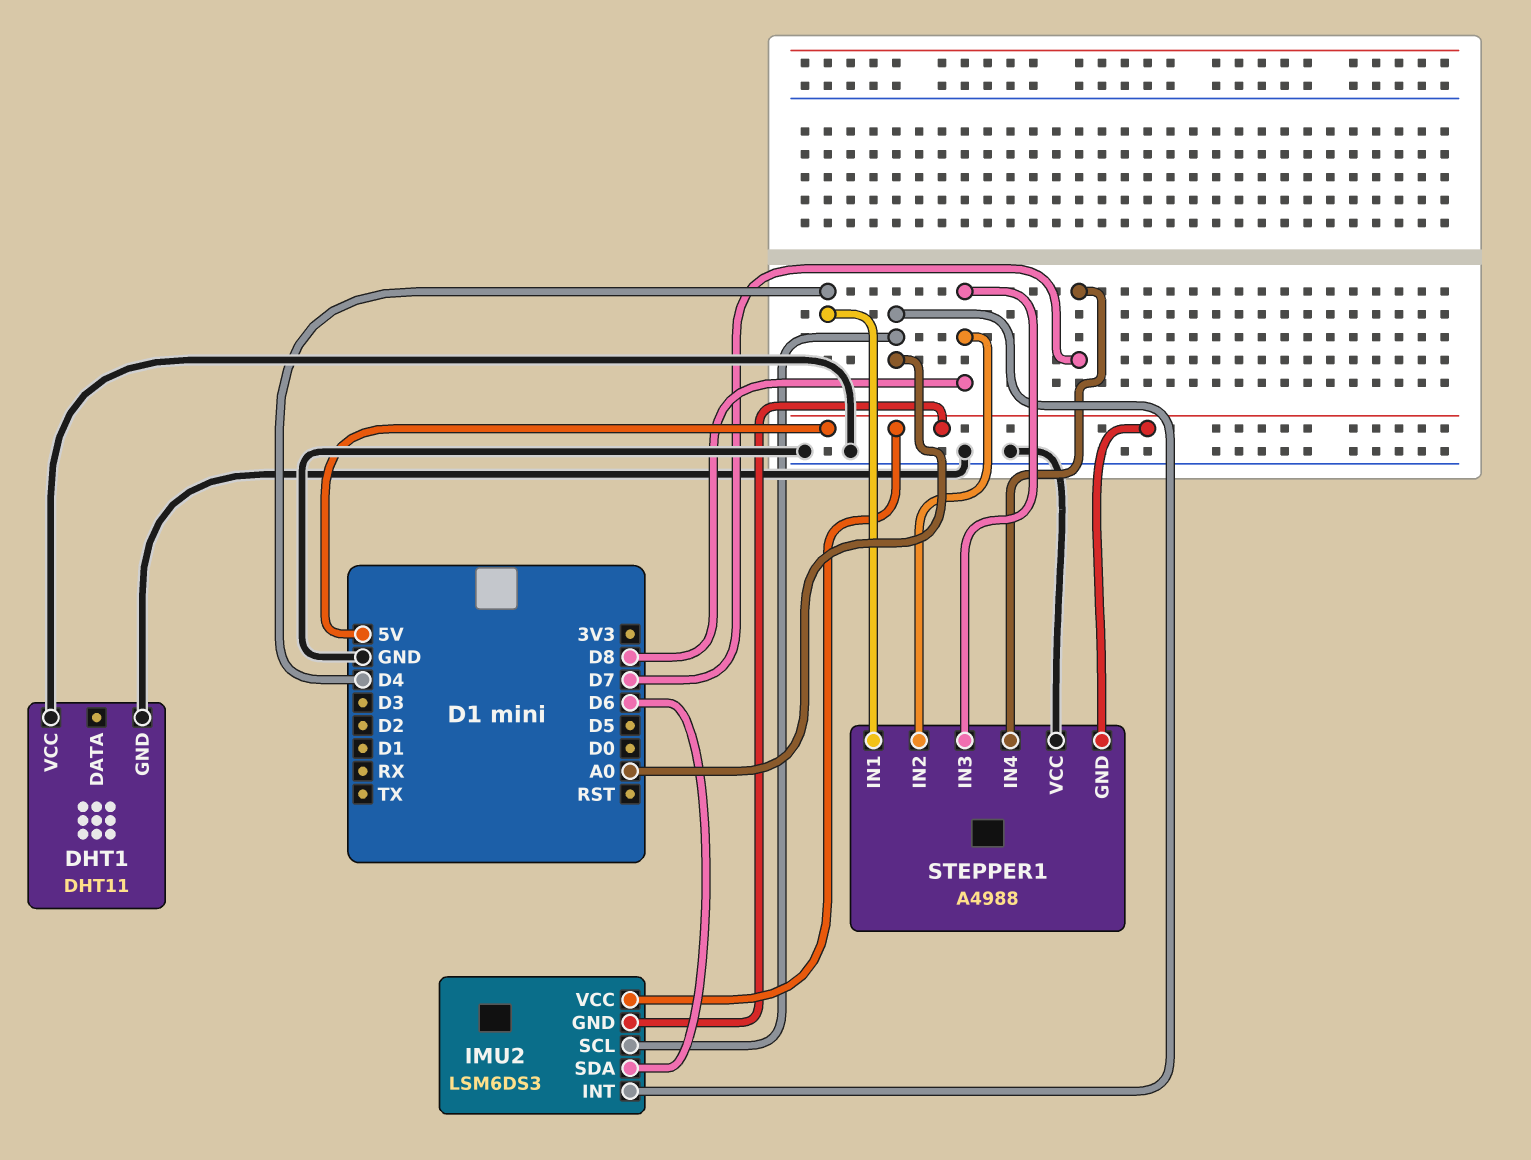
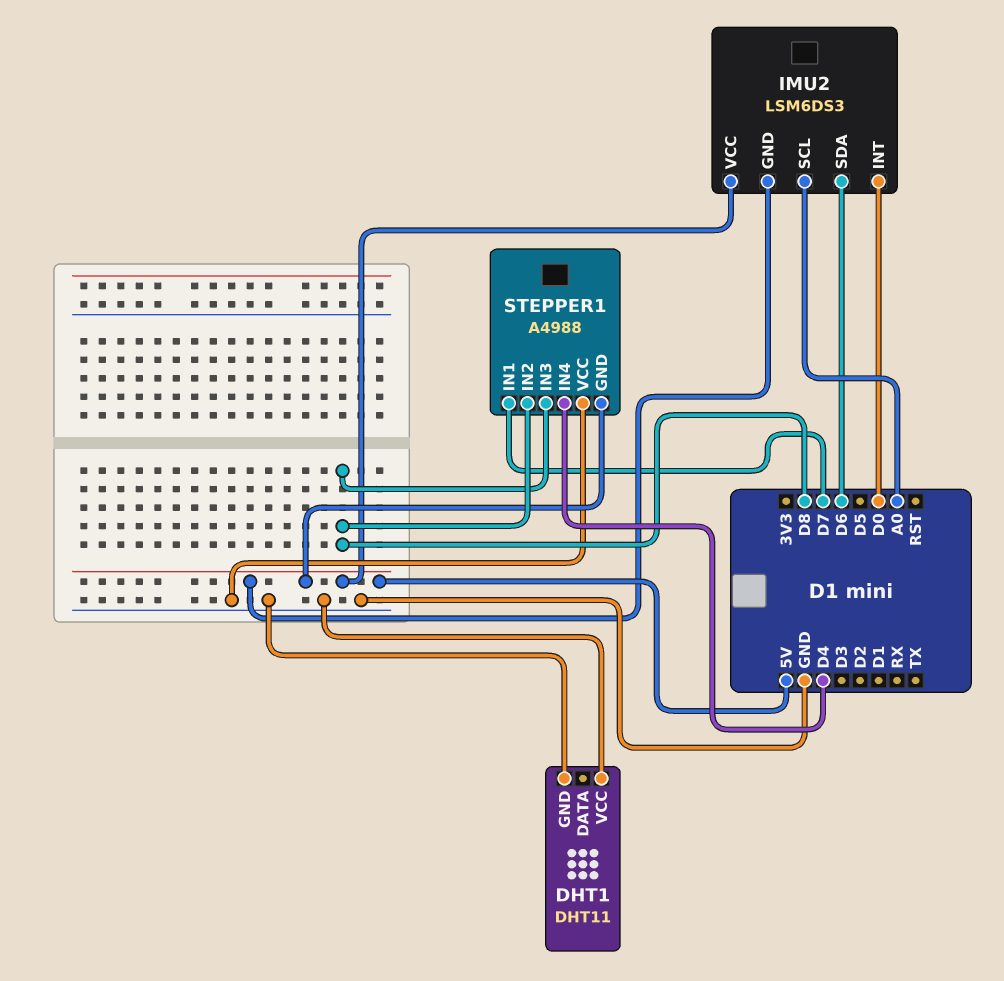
IMU2 pin INT: A0 -> D0
STEPPER1 pin IN1: D4 -> D7
STEPPER1 pin IN4: D7 -> D4

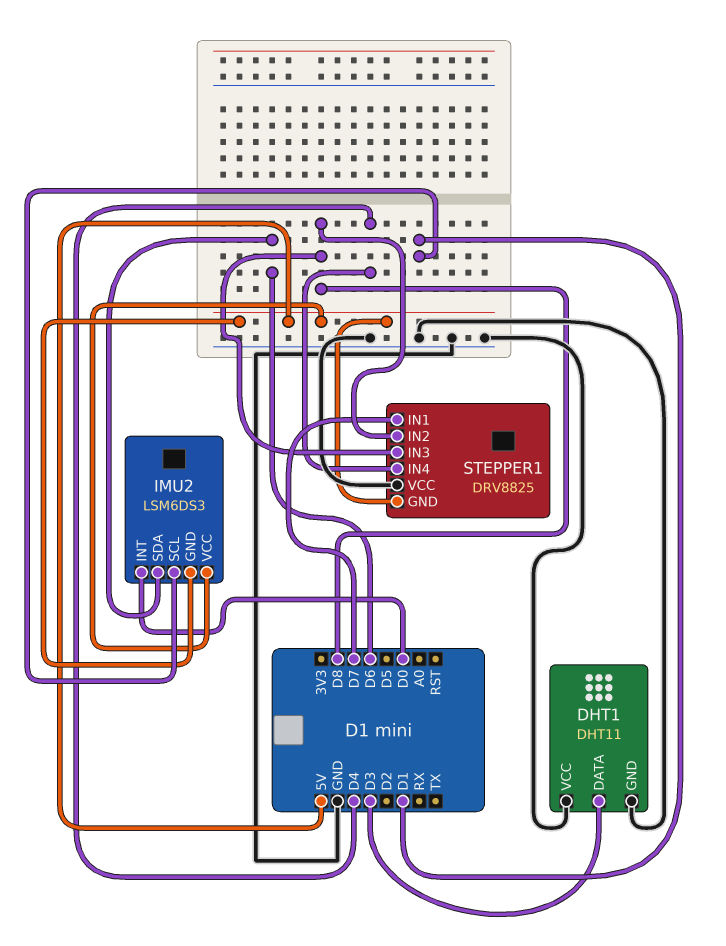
DHT1 pin DATA: none -> D3
IMU2 pin SCL: A0 -> D1
STEPPER1: A4988 -> DRV8825

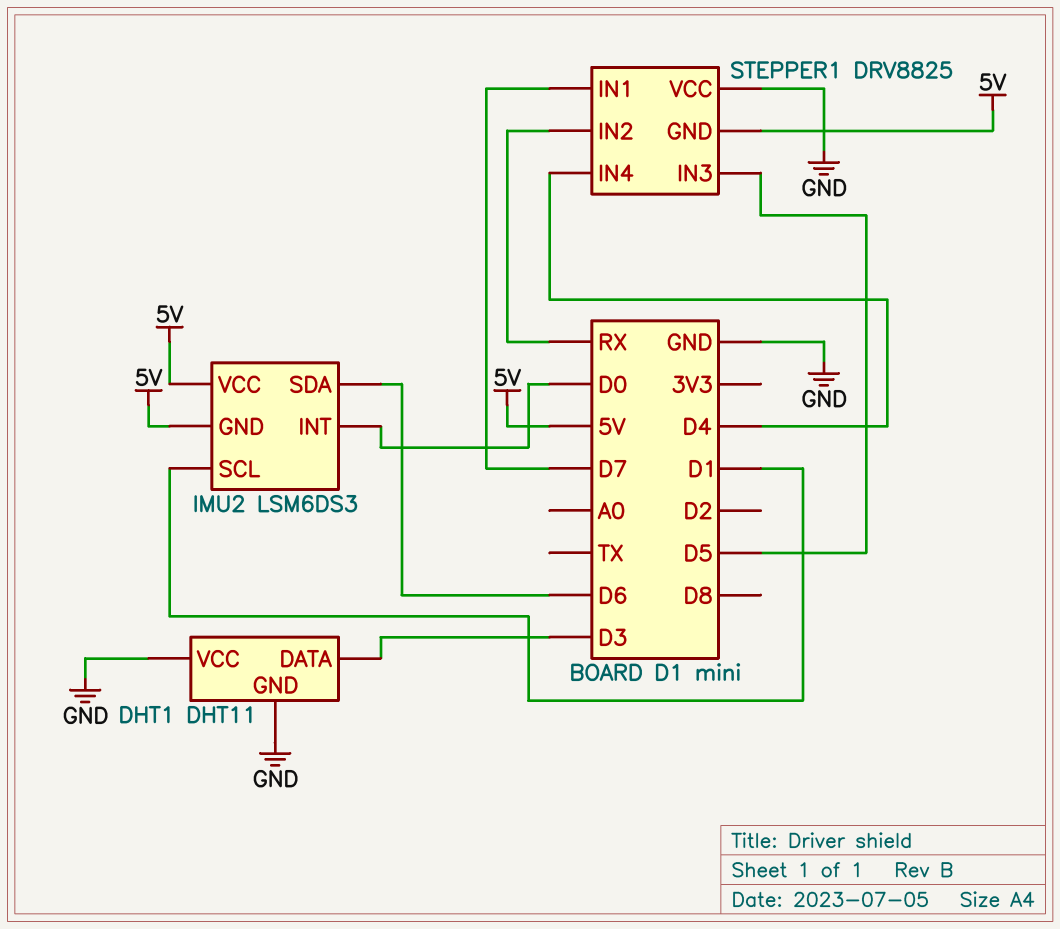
STEPPER1 pin IN2: D8 -> RX
STEPPER1 pin IN3: D8 -> D5

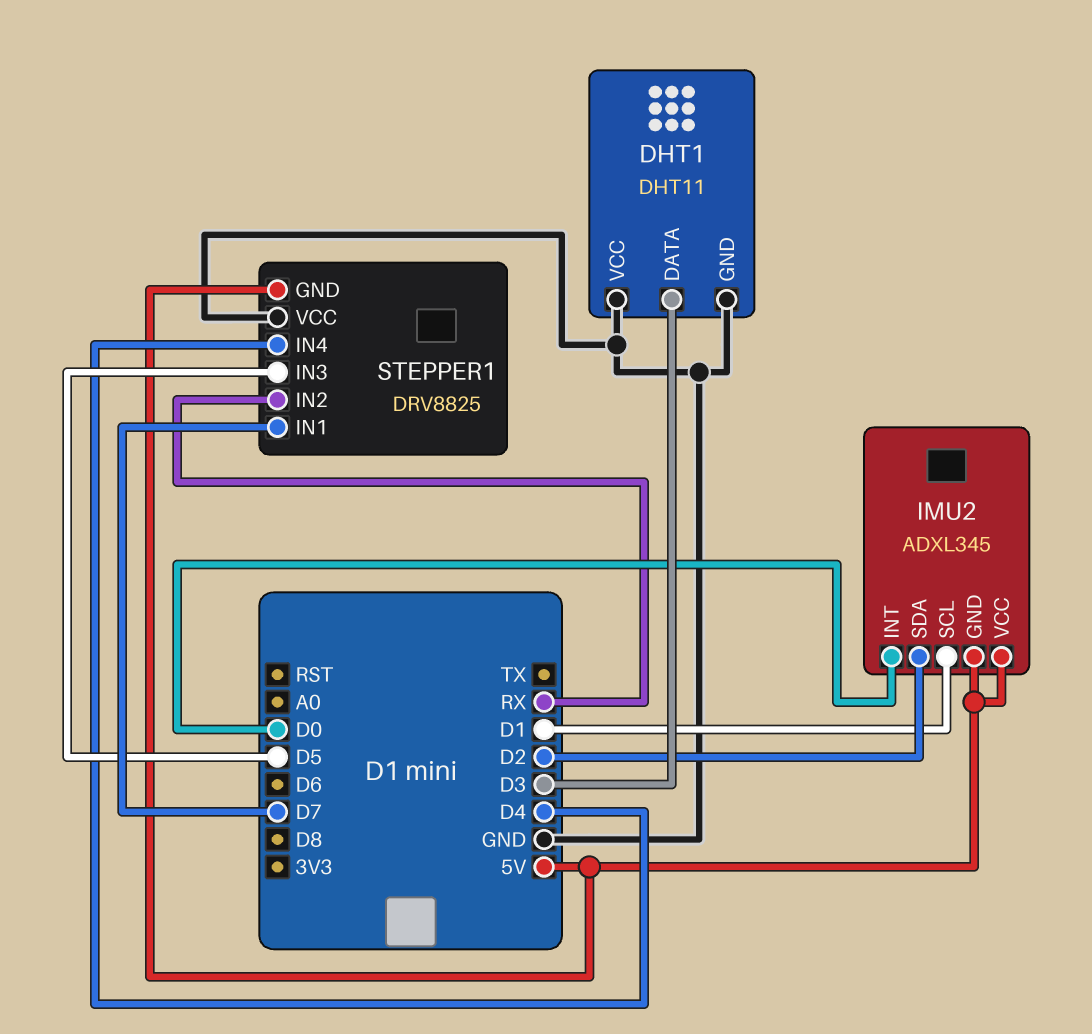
IMU2: LSM6DS3 -> ADXL345
IMU2 pin SDA: D6 -> D2

